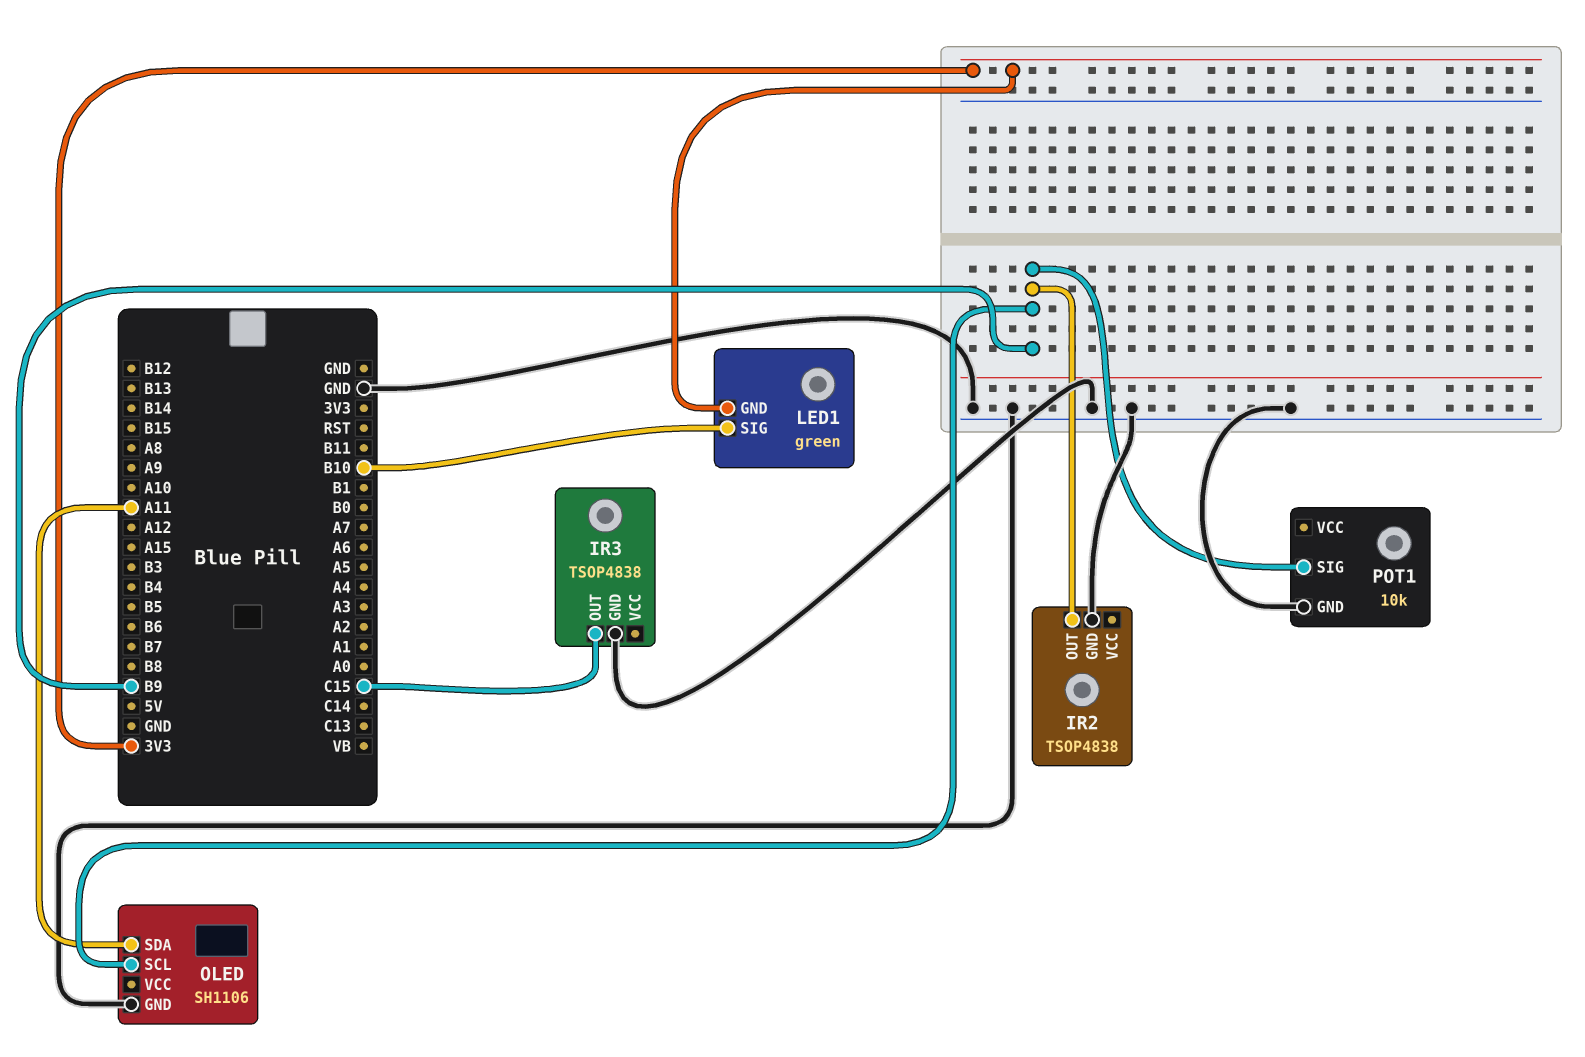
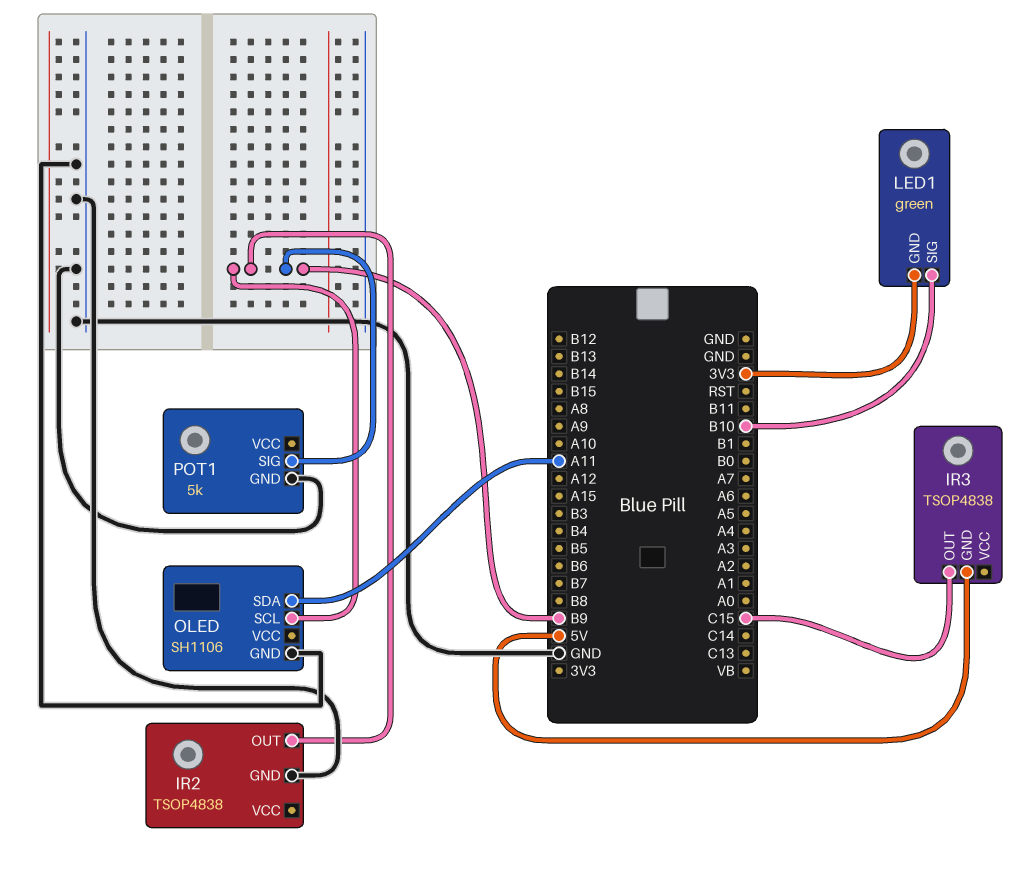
IR3 pin GND: GND -> 5V
POT1: 10k -> 5k

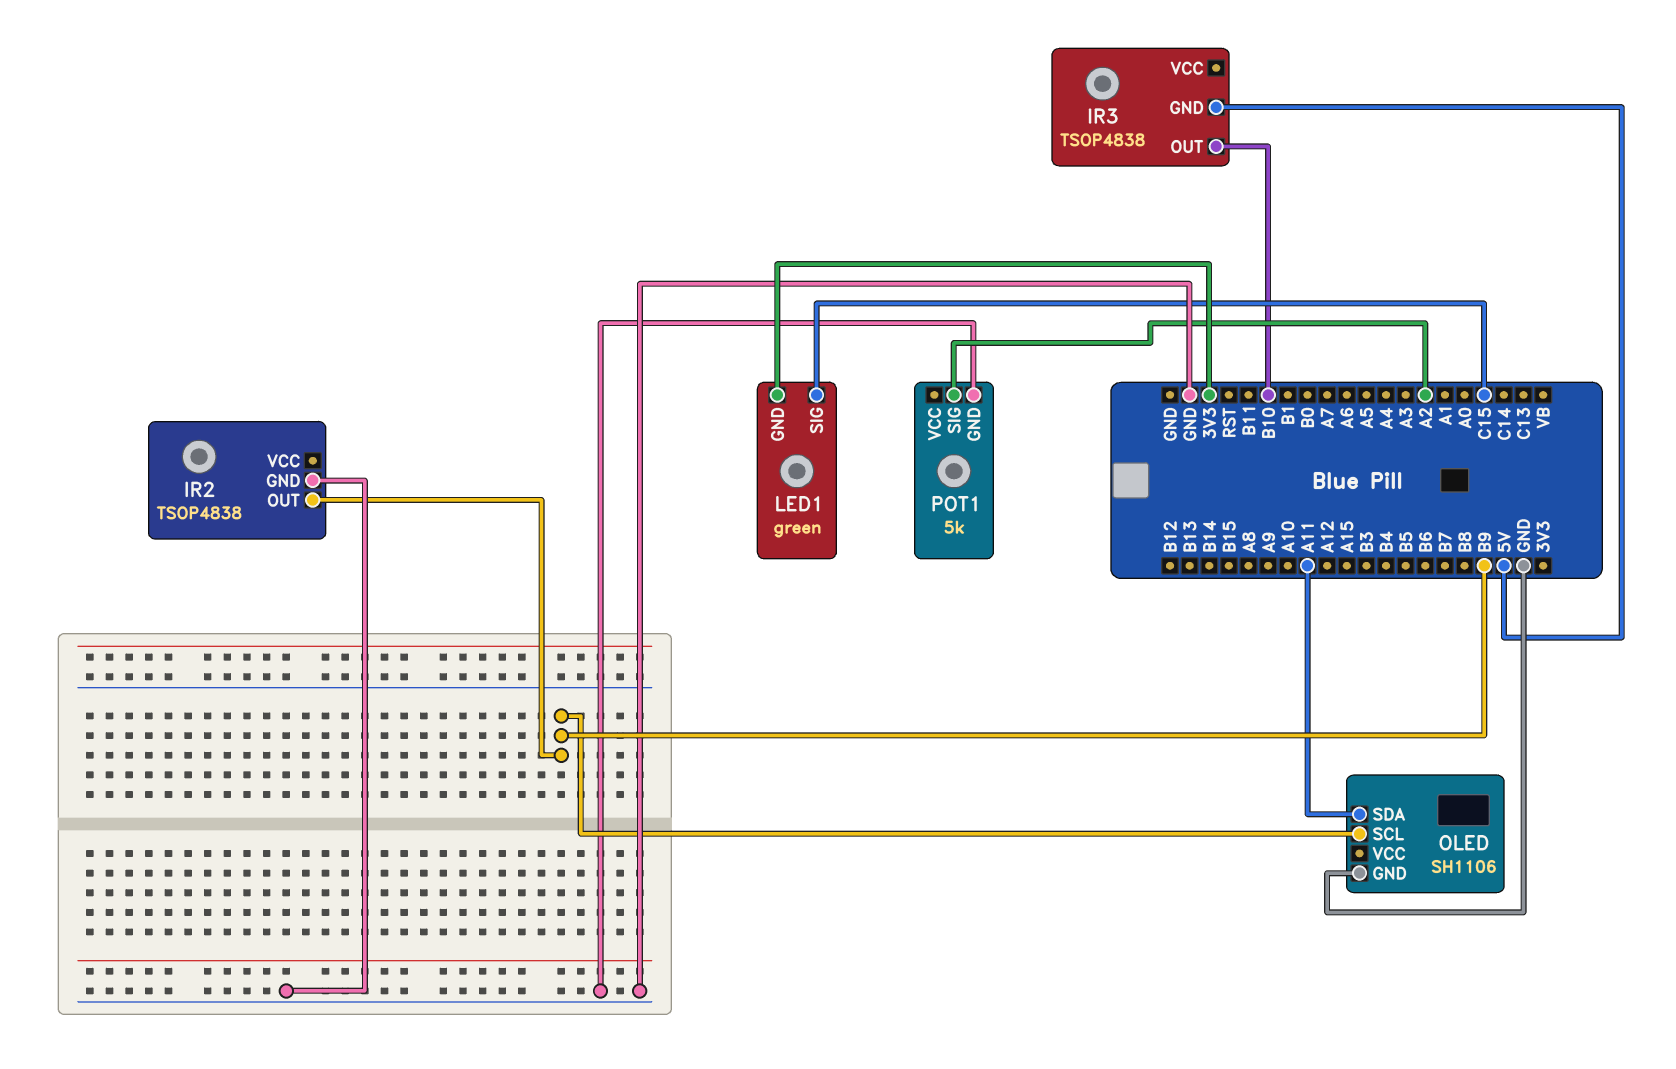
IR3 pin OUT: C15 -> B10
LED1 pin SIG: B10 -> C15
POT1 pin SIG: B9 -> A2

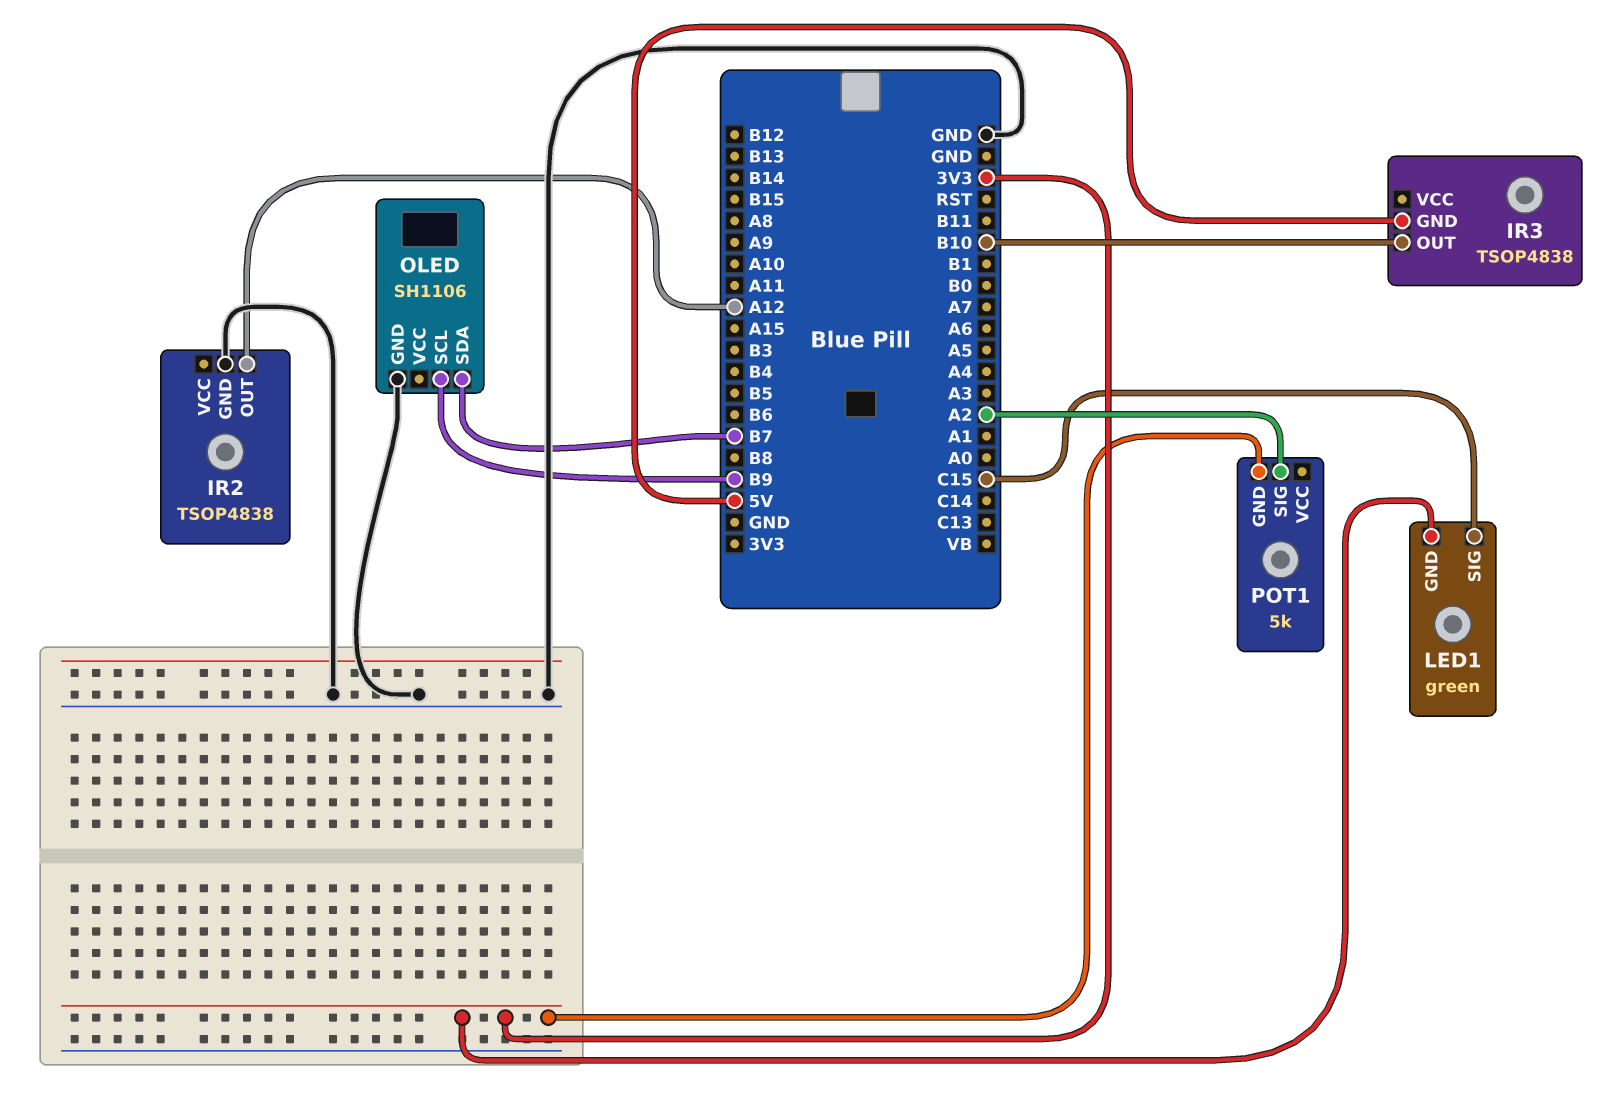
IR2 pin OUT: B9 -> A12
OLED pin SDA: A11 -> B7
POT1 pin GND: GND -> 3V3

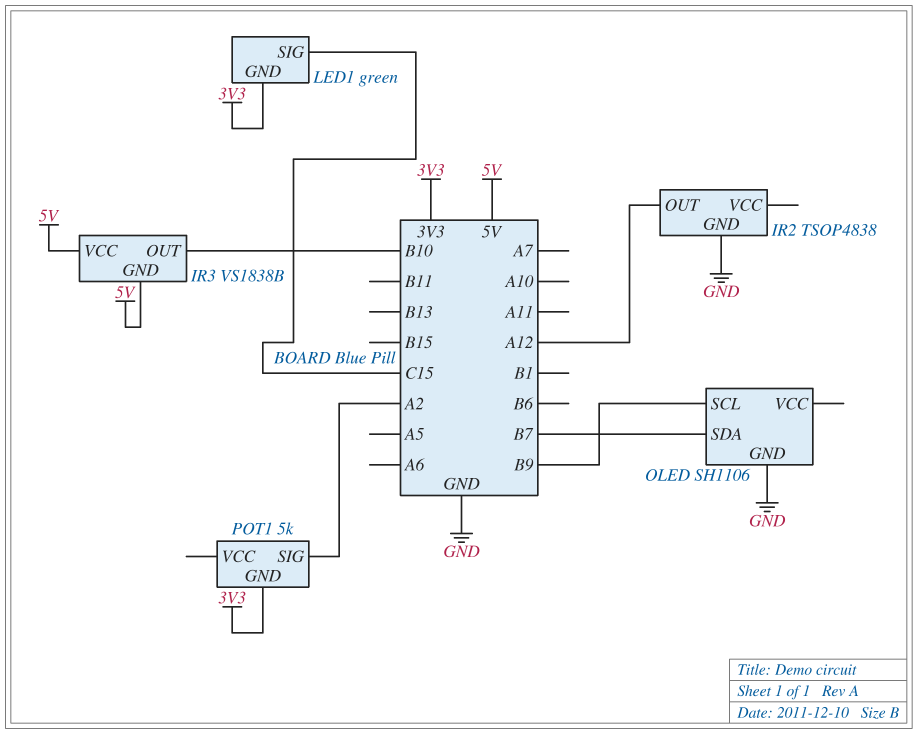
IR3: TSOP4838 -> VS1838B
IR3 pin VCC: none -> 5V

